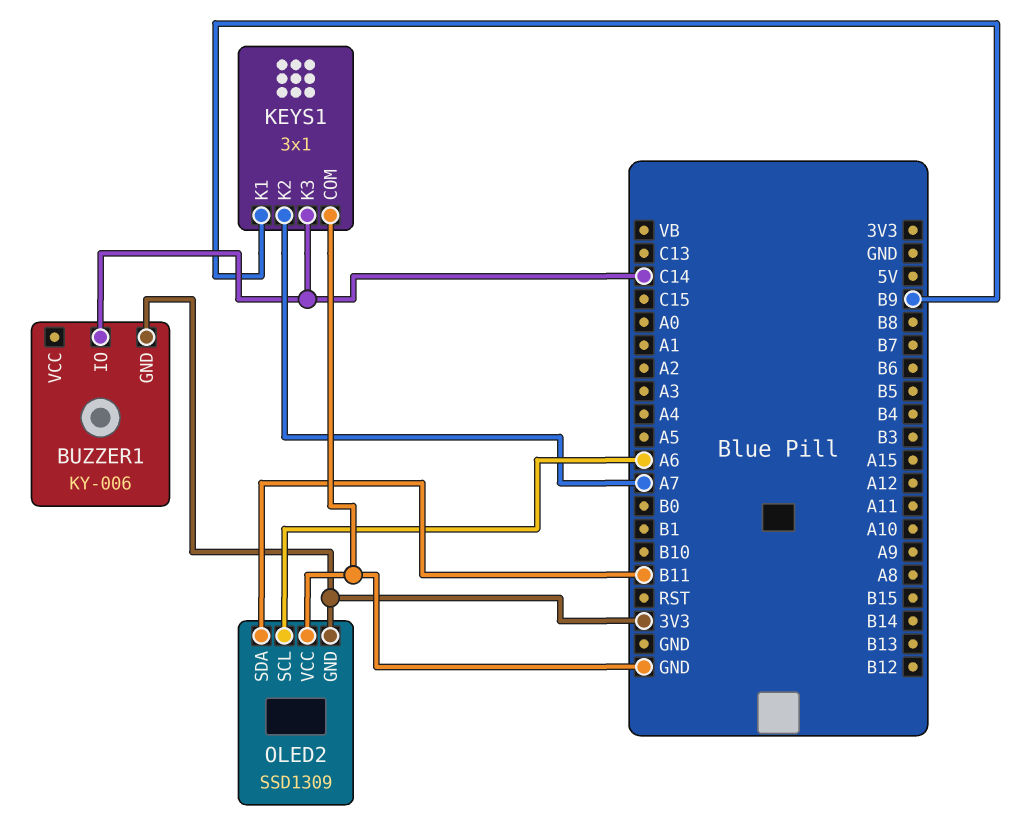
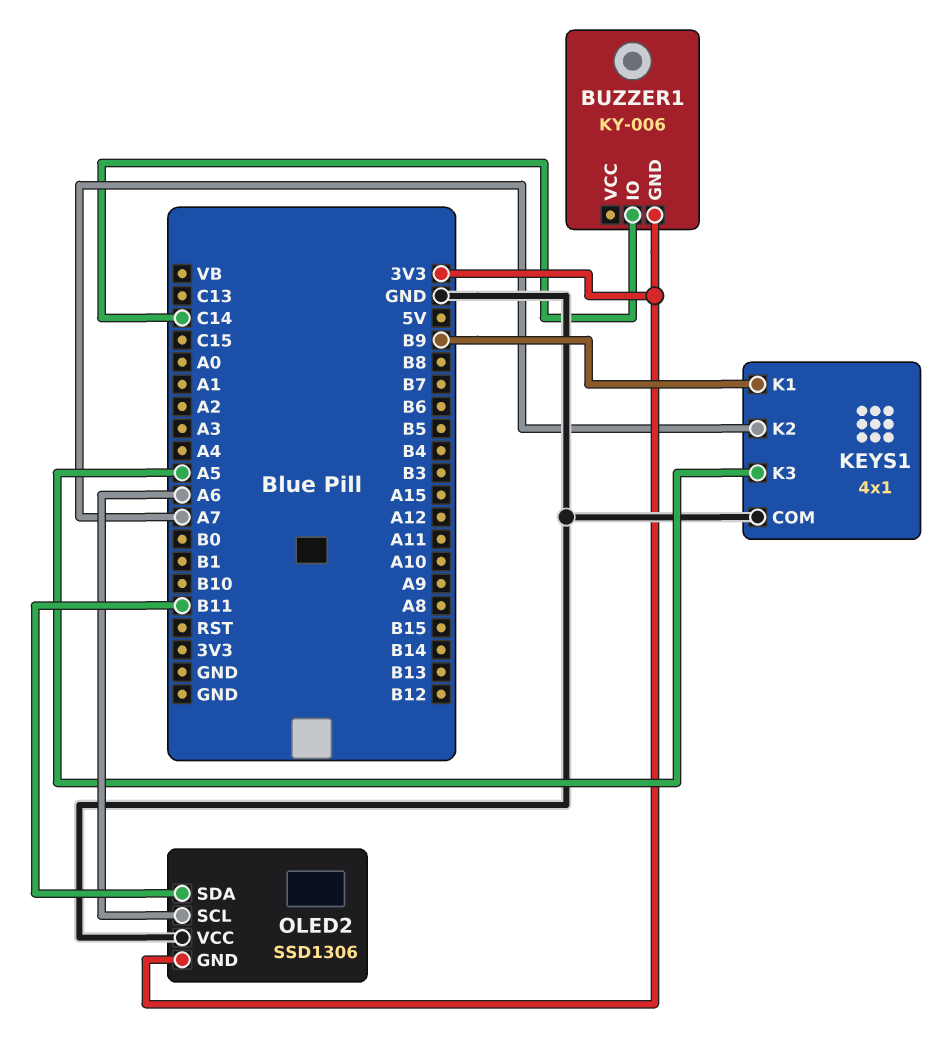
KEYS1: 3x1 -> 4x1
KEYS1 pin K3: C14 -> A5
OLED2: SSD1309 -> SSD1306

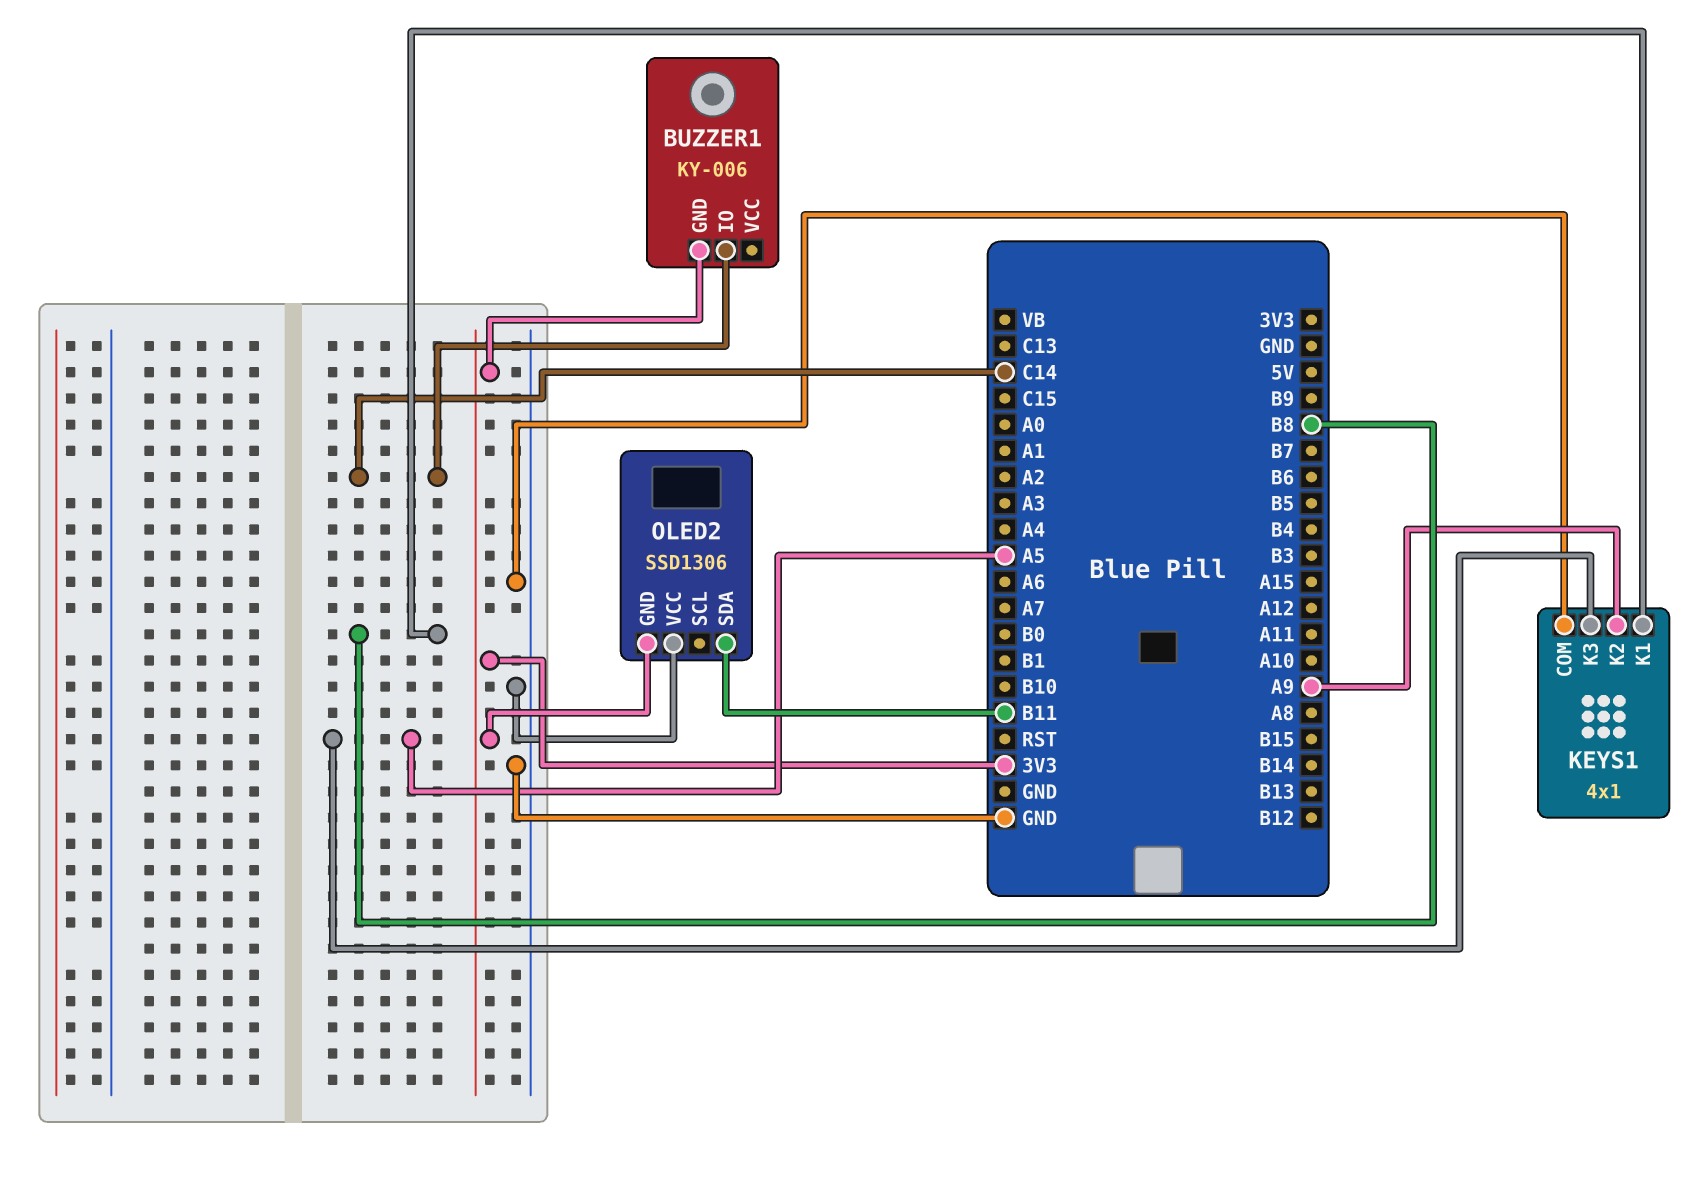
KEYS1 pin K1: B9 -> B8
KEYS1 pin K2: A7 -> A9
OLED2 pin SCL: A6 -> none

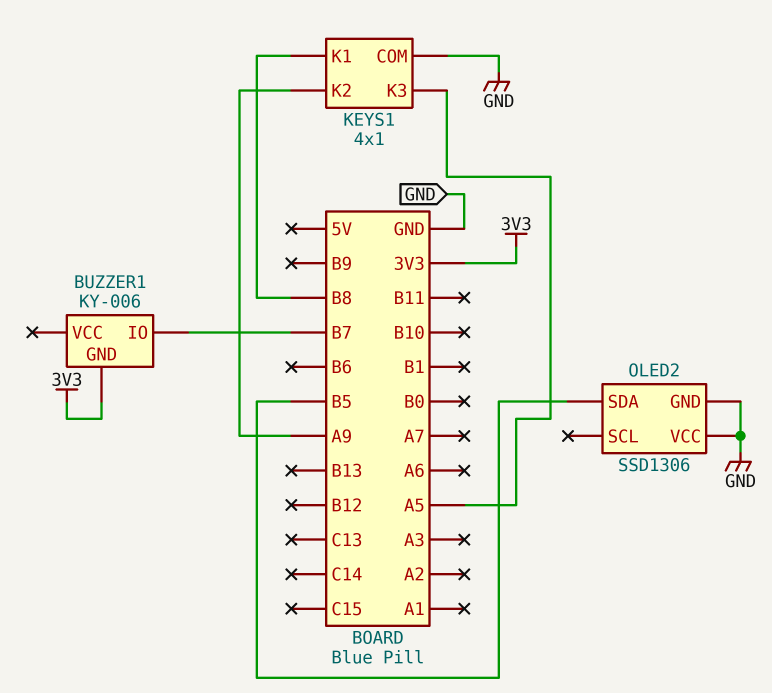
BUZZER1 pin IO: C14 -> B7
OLED2 pin GND: 3V3 -> GND
OLED2 pin SDA: B11 -> B5

